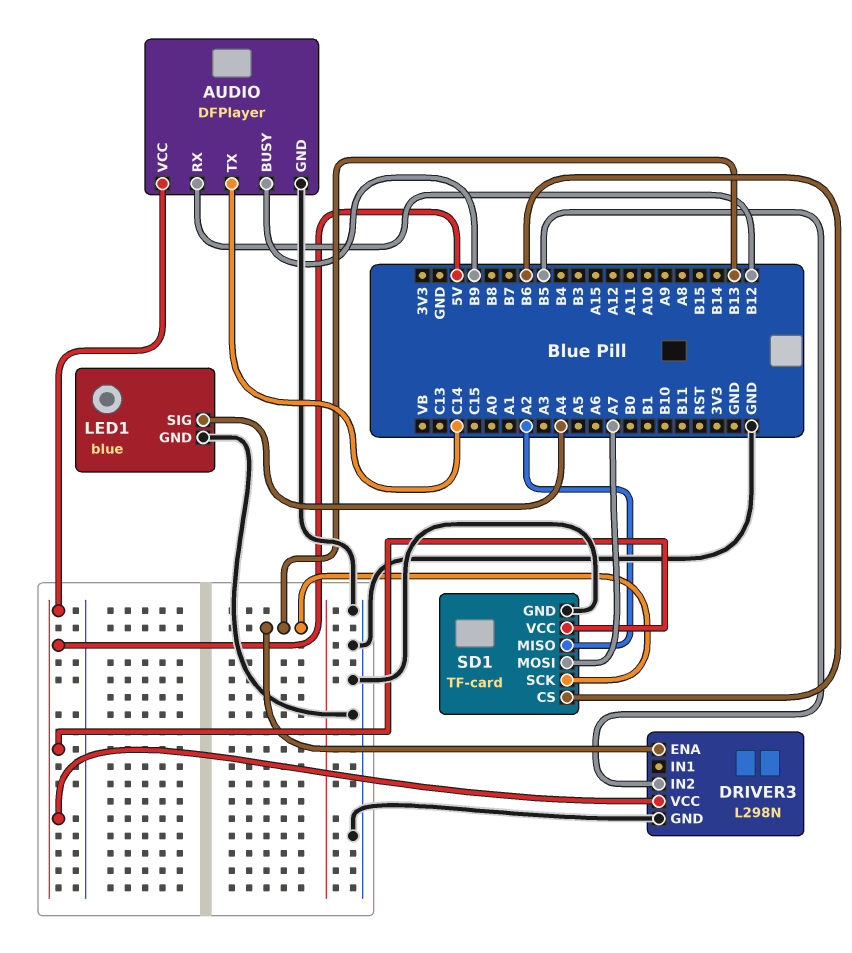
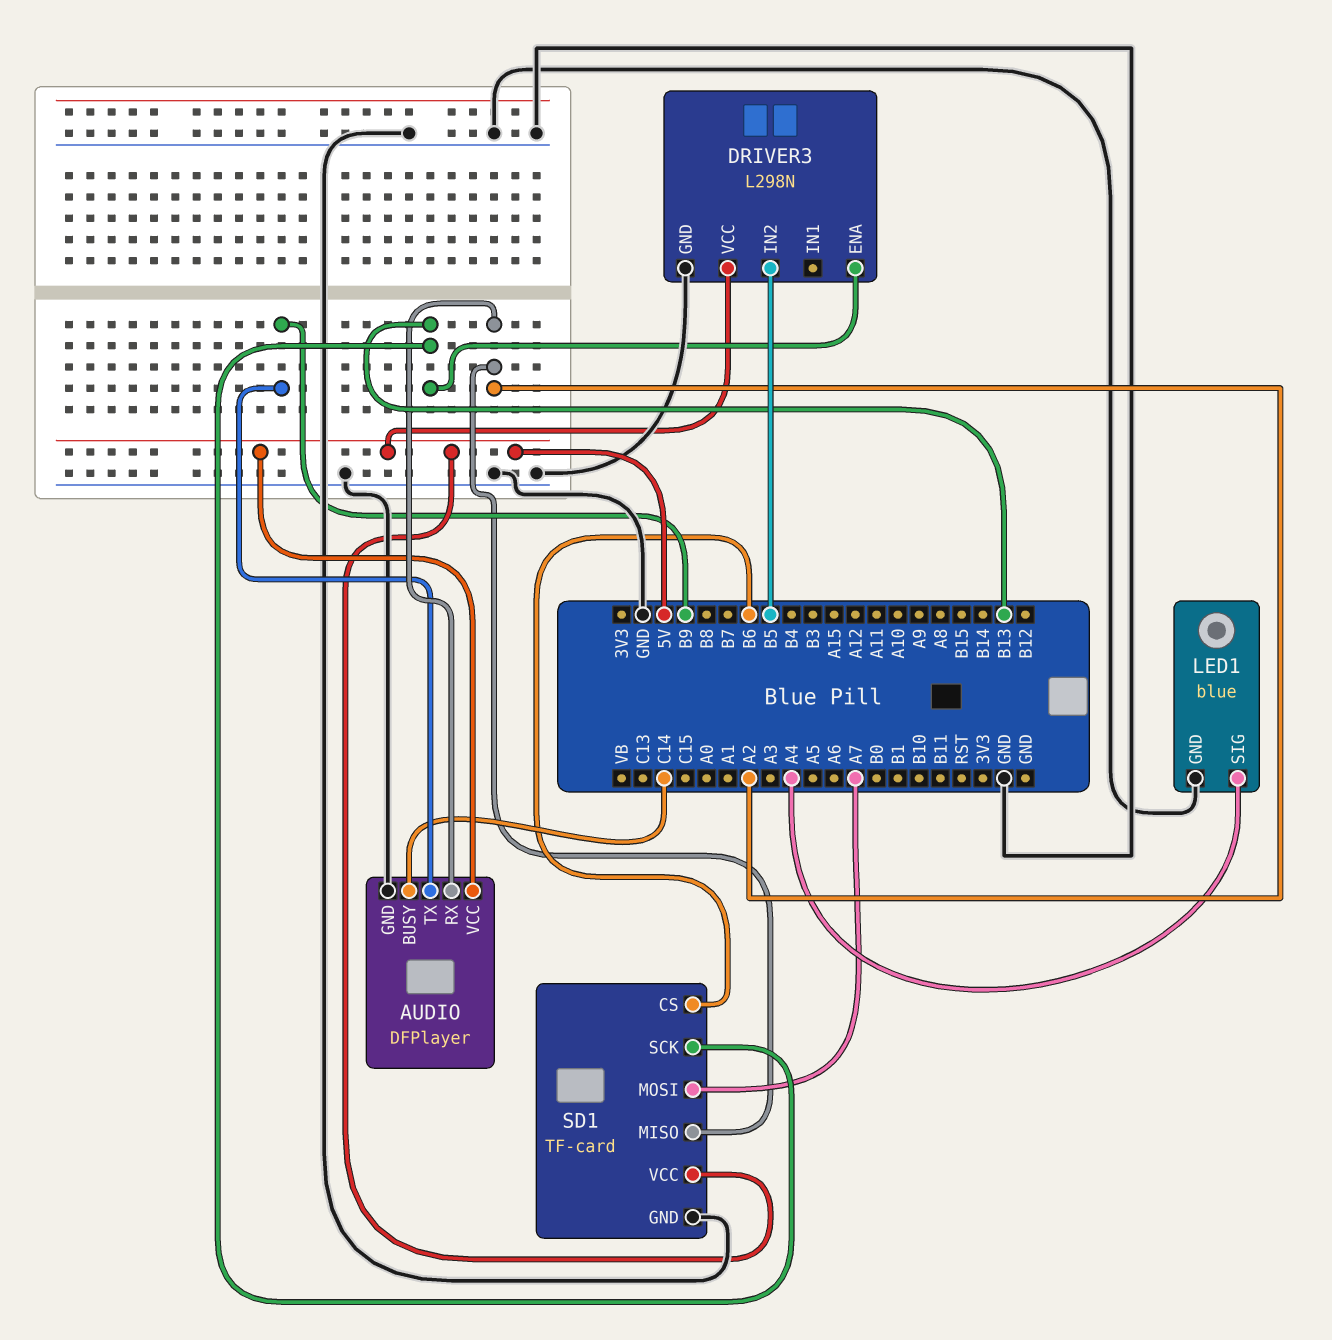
AUDIO pin BUSY: B9 -> C14
AUDIO pin RX: B12 -> A2
AUDIO pin TX: C14 -> B9

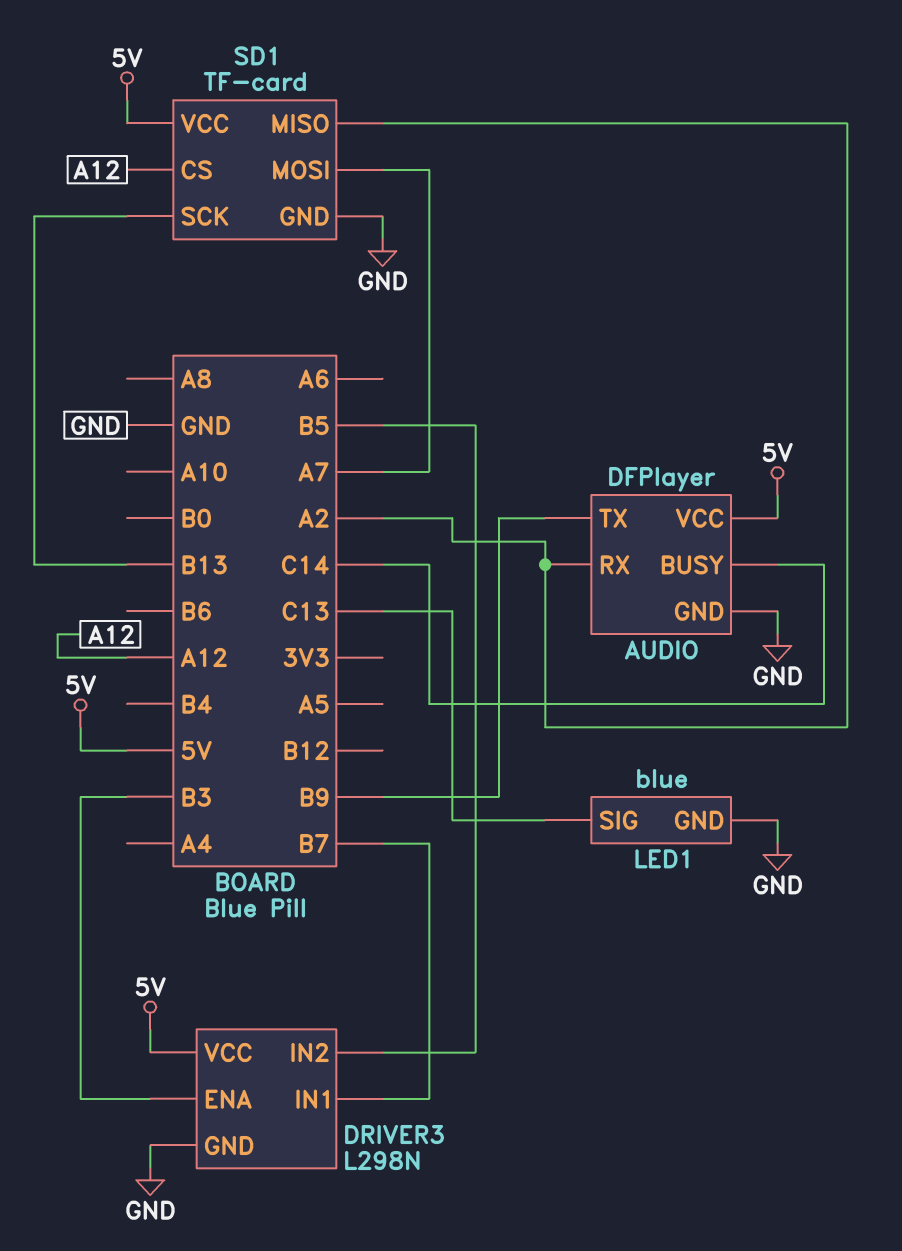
DRIVER3 pin ENA: B13 -> B3
DRIVER3 pin IN1: none -> B7
LED1 pin SIG: A4 -> C13
SD1 pin CS: B6 -> A12

